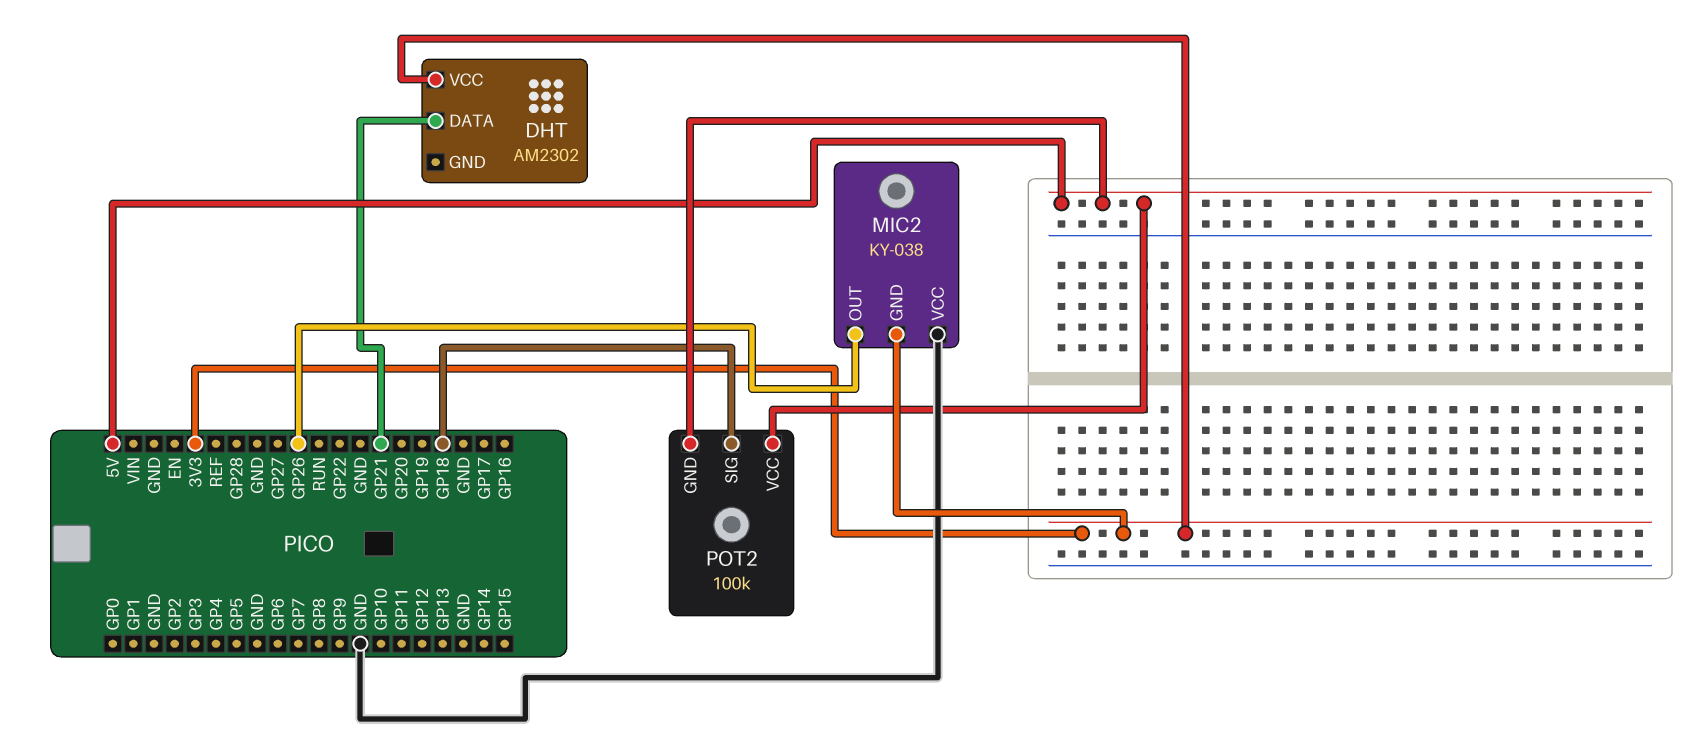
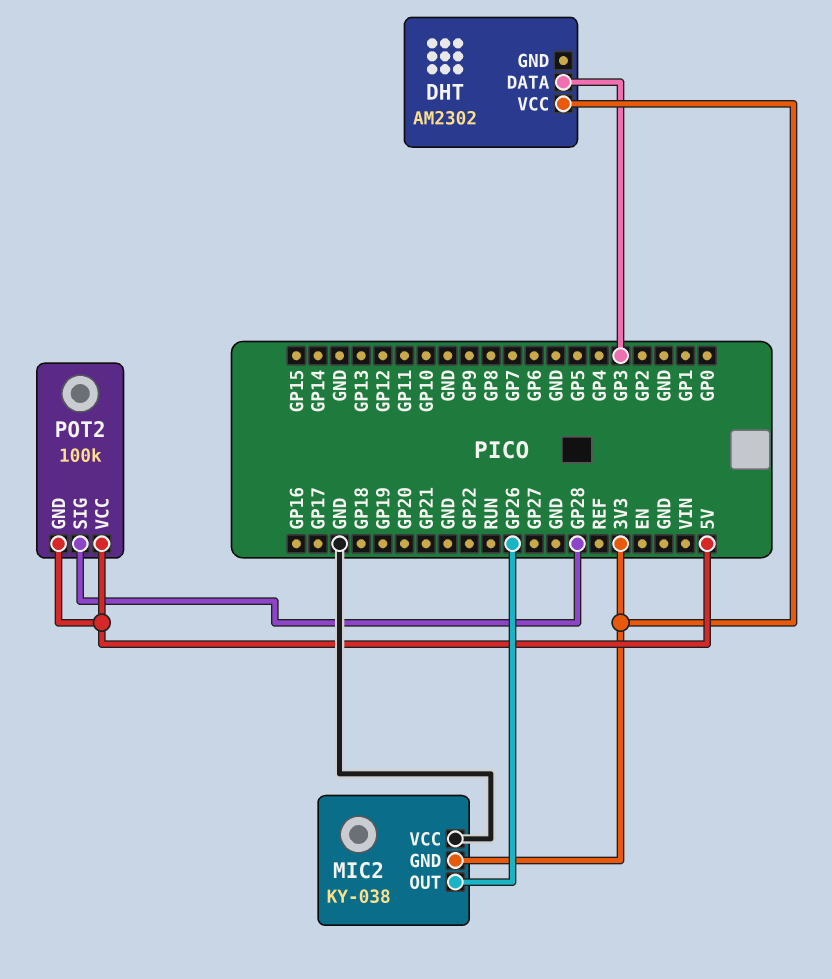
DHT pin DATA: GP21 -> GP3
POT2 pin SIG: GP18 -> GP28

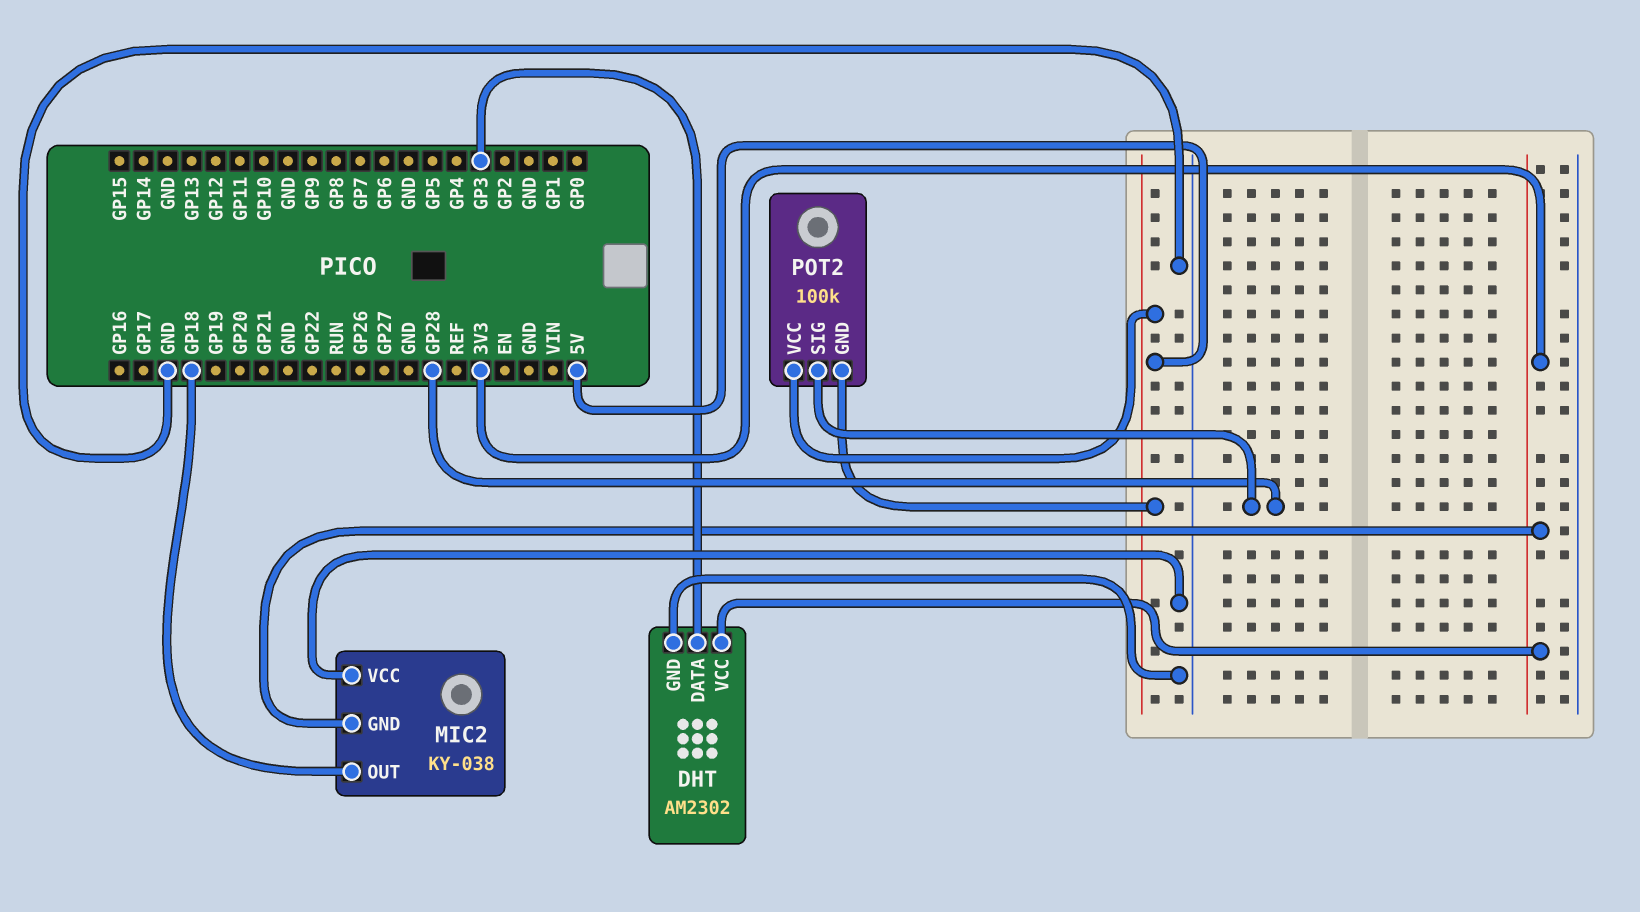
DHT pin GND: none -> GND
MIC2 pin OUT: GP26 -> GP18

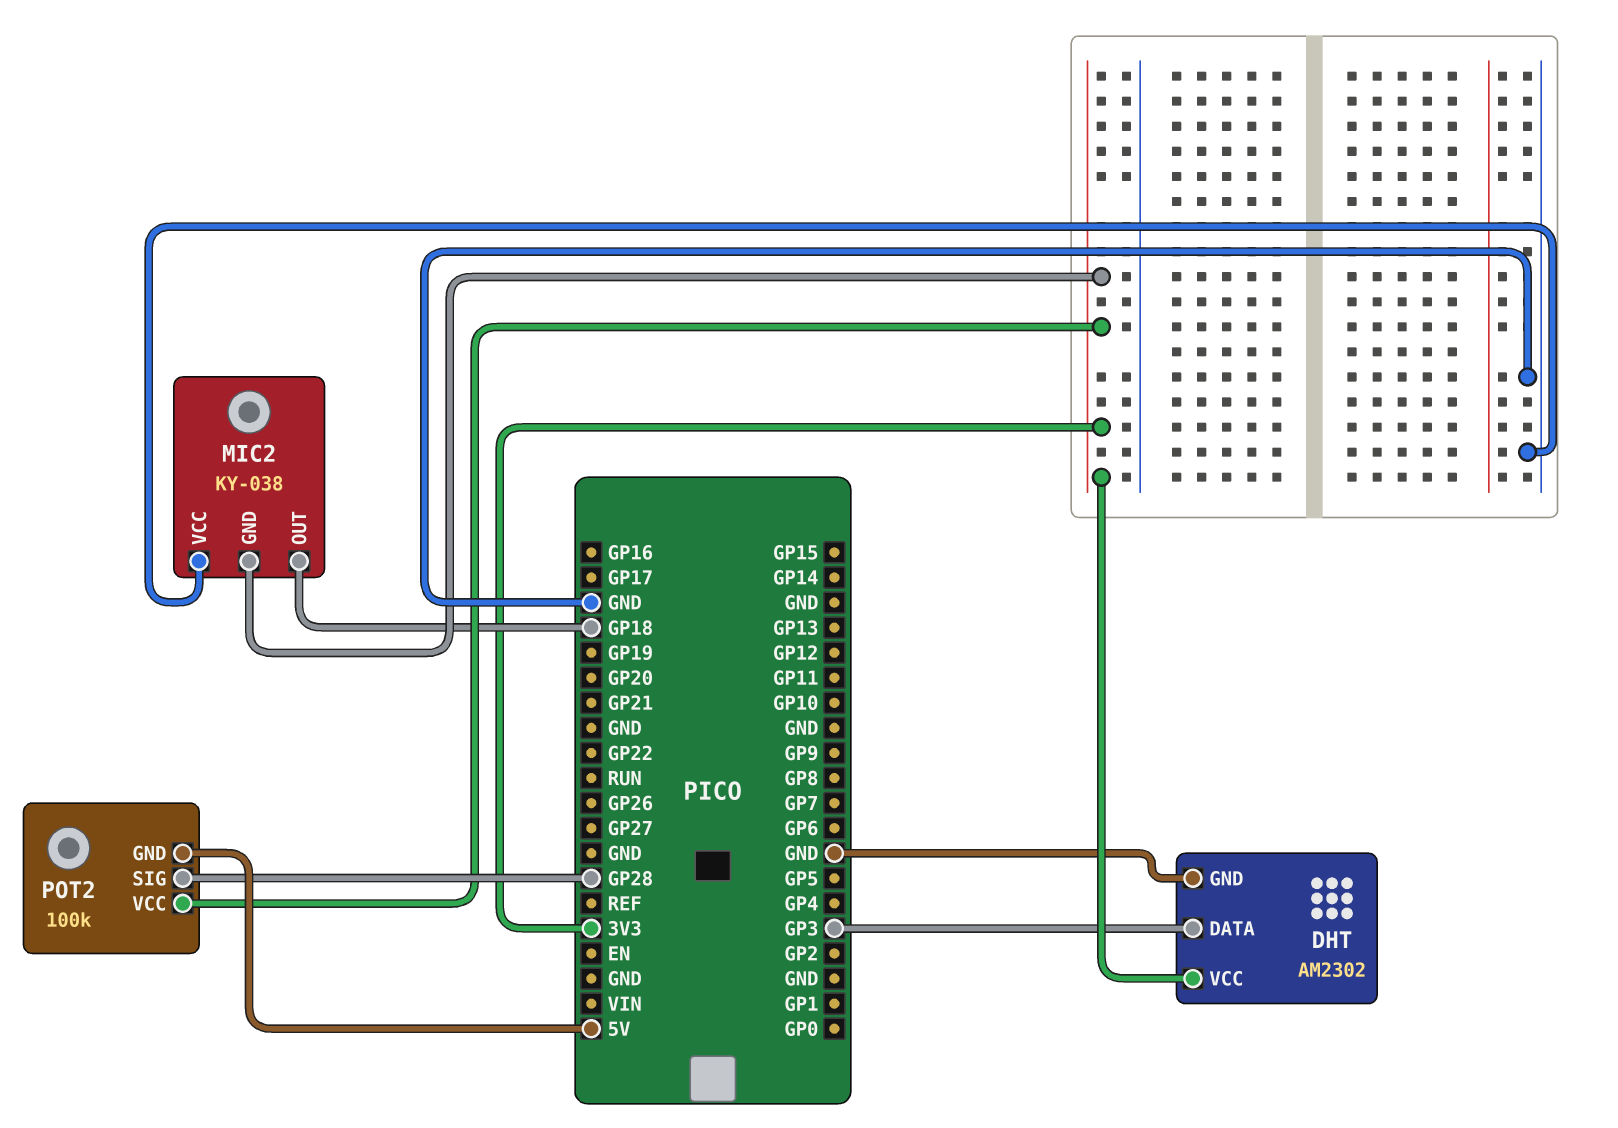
POT2 pin VCC: 5V -> 3V3

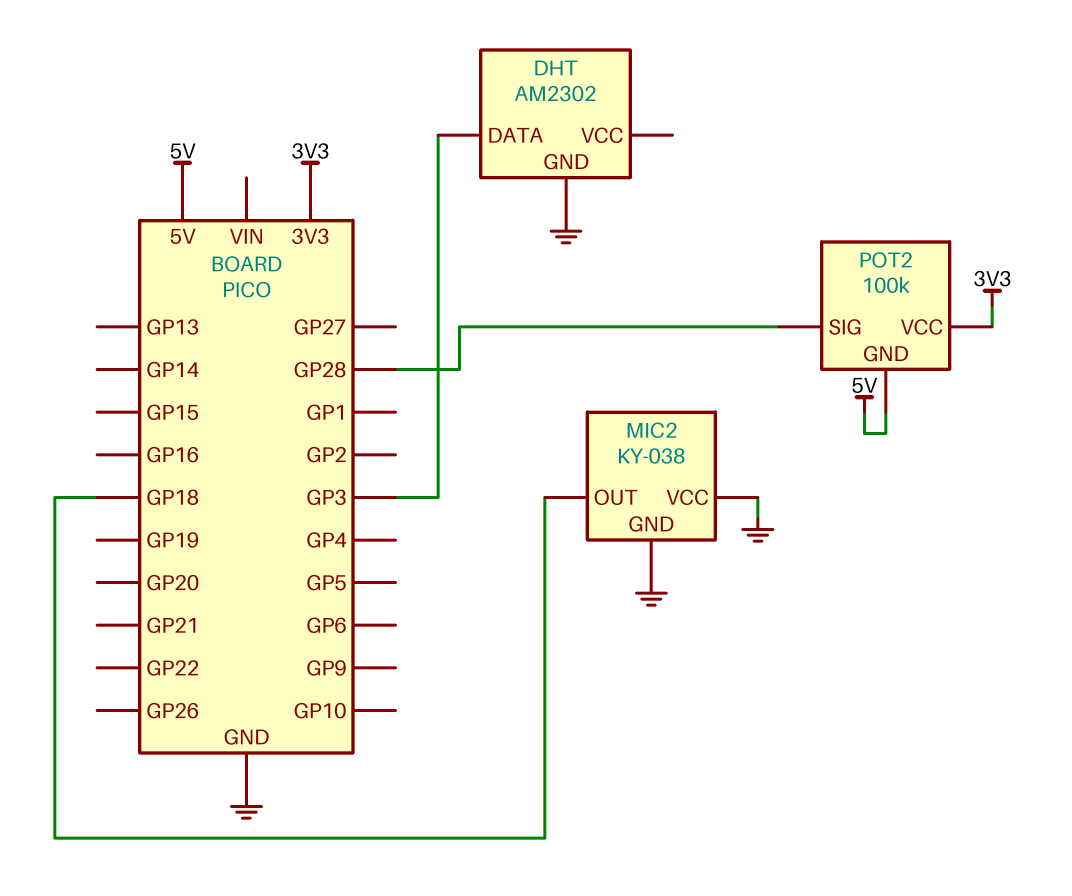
DHT pin VCC: 3V3 -> none
MIC2 pin GND: 3V3 -> GND

